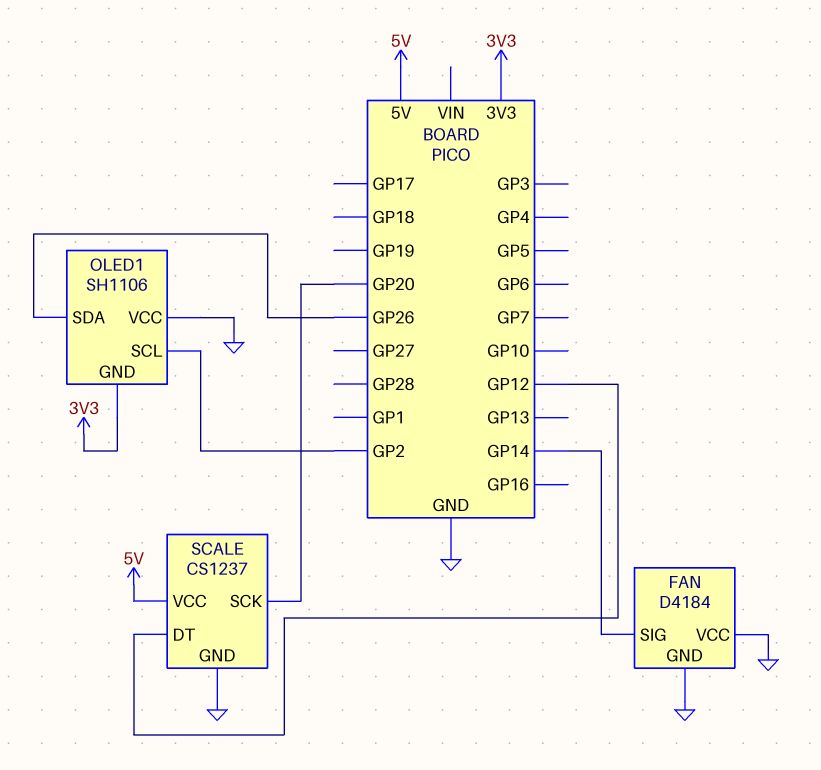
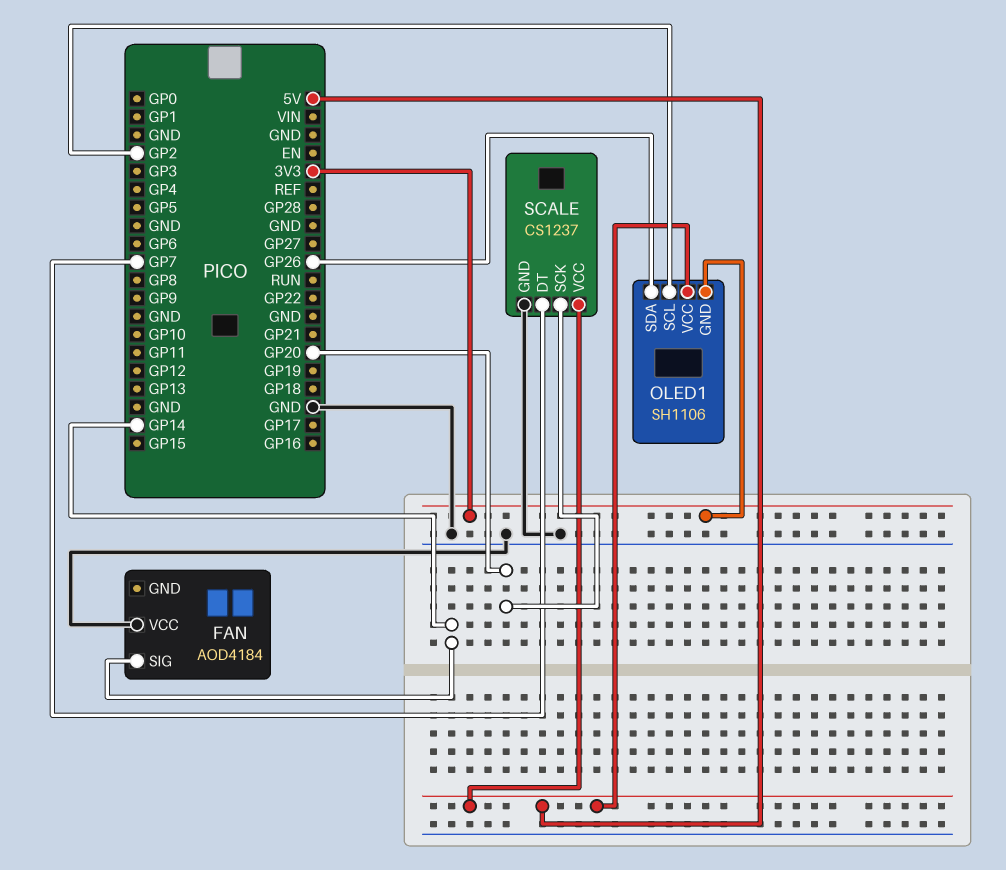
FAN: D4184 -> AOD4184
FAN pin GND: GND -> none
OLED1 pin VCC: GND -> 5V
SCALE pin DT: GP12 -> GP7

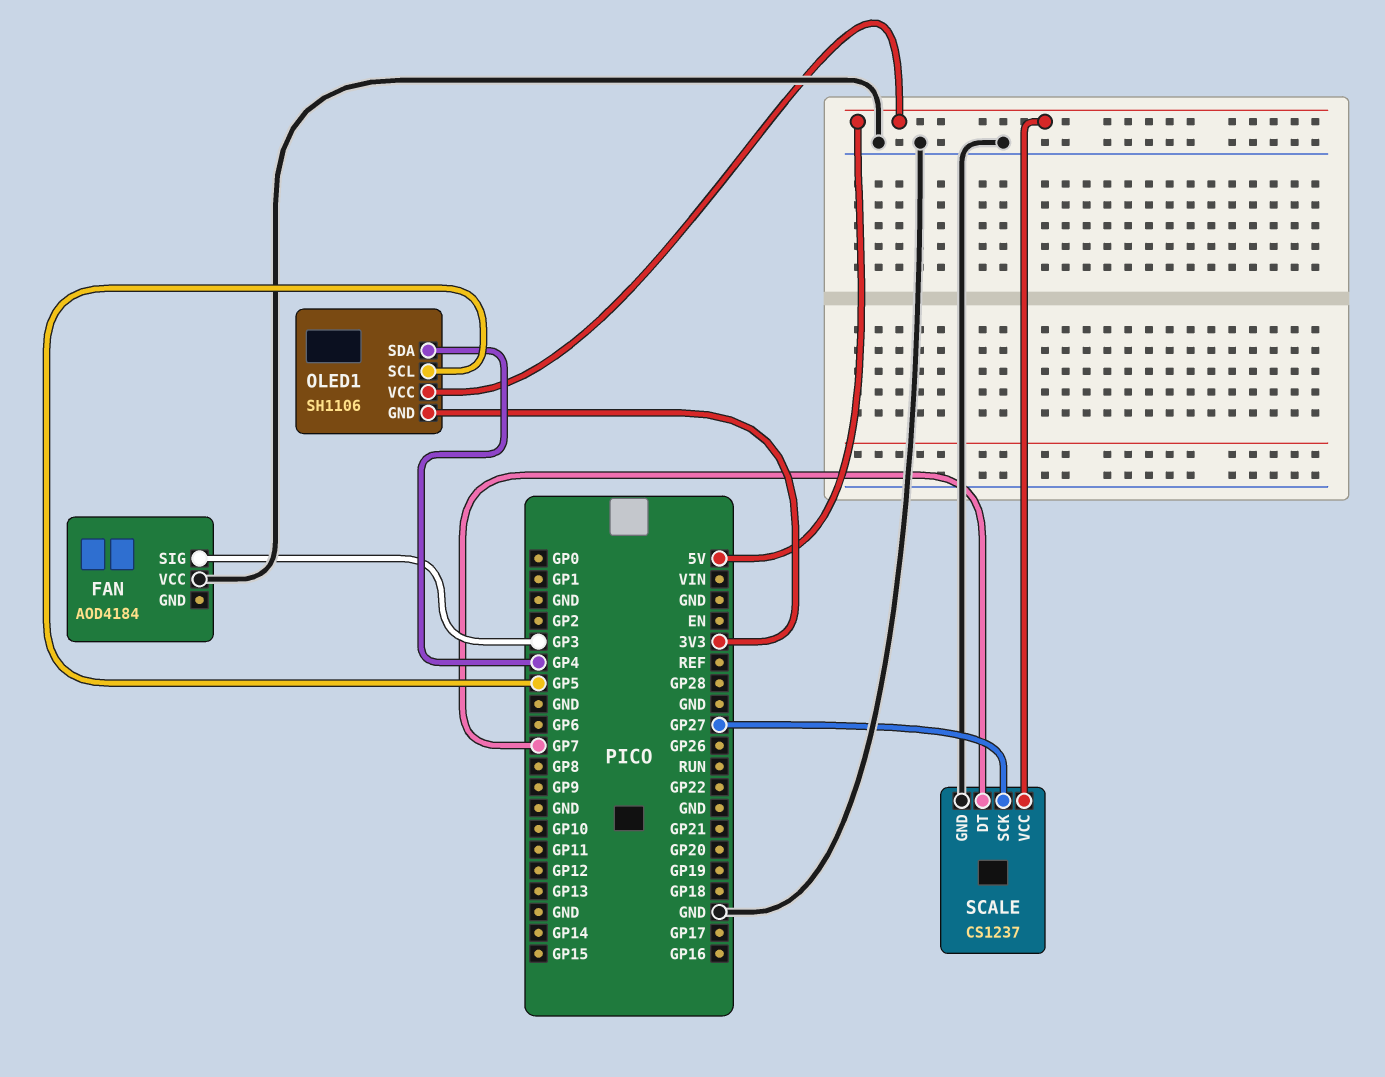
FAN pin SIG: GP14 -> GP3
OLED1 pin SCL: GP2 -> GP5
OLED1 pin SDA: GP26 -> GP4
SCALE pin SCK: GP20 -> GP27

